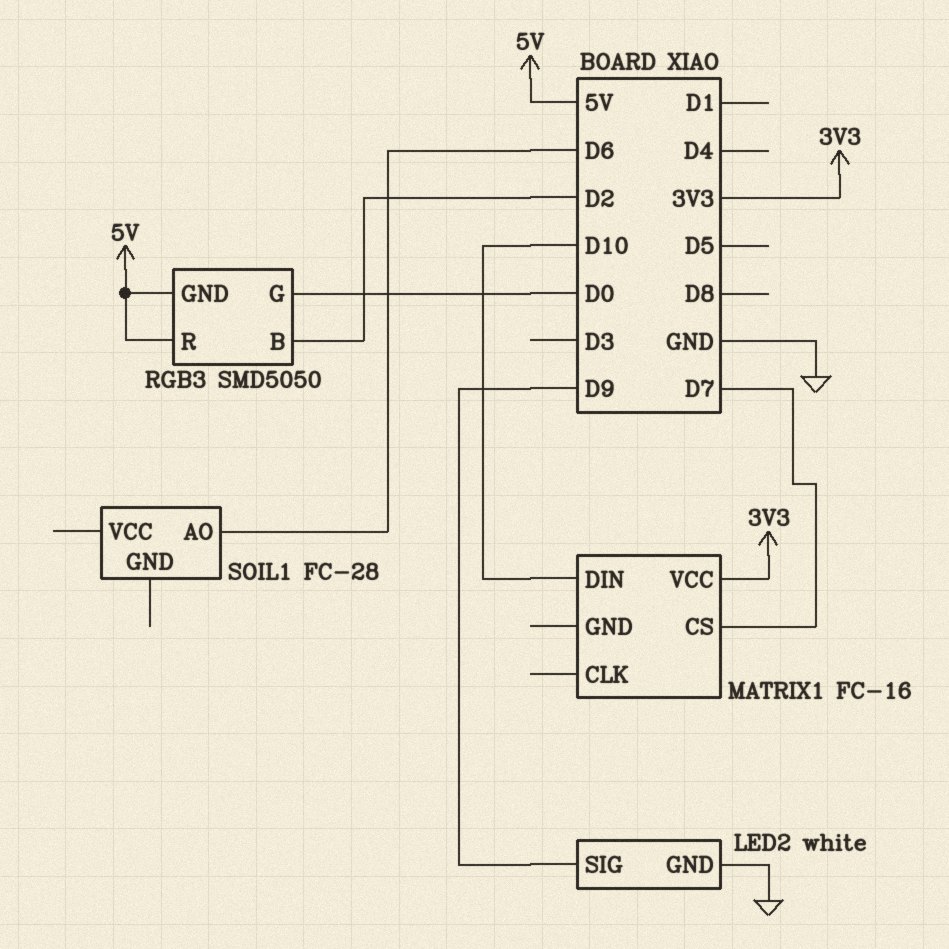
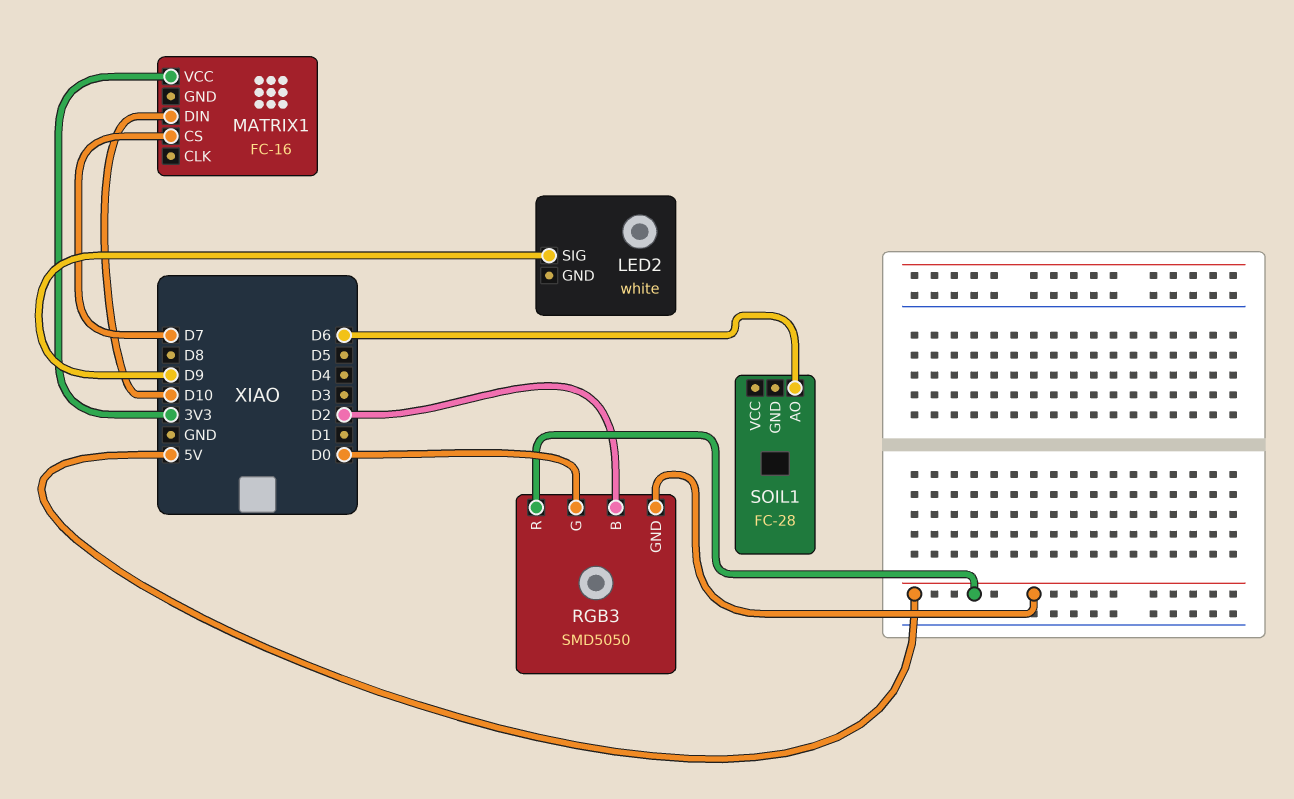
LED2 pin GND: GND -> none

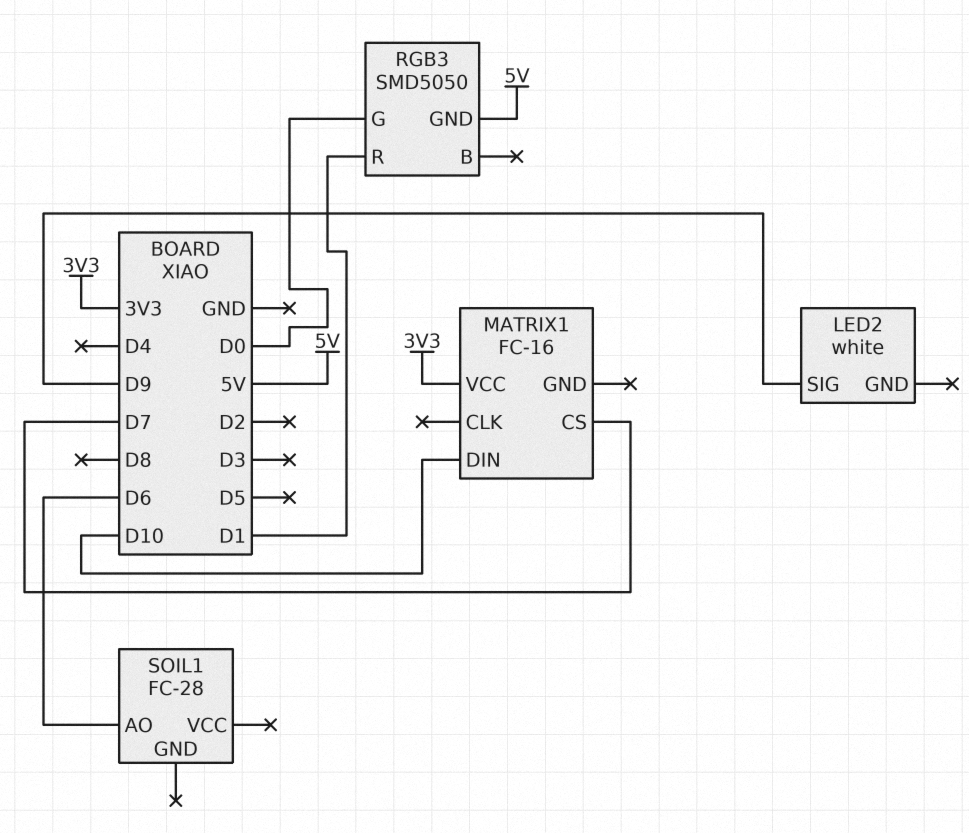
RGB3 pin B: D2 -> none
RGB3 pin R: 5V -> D1

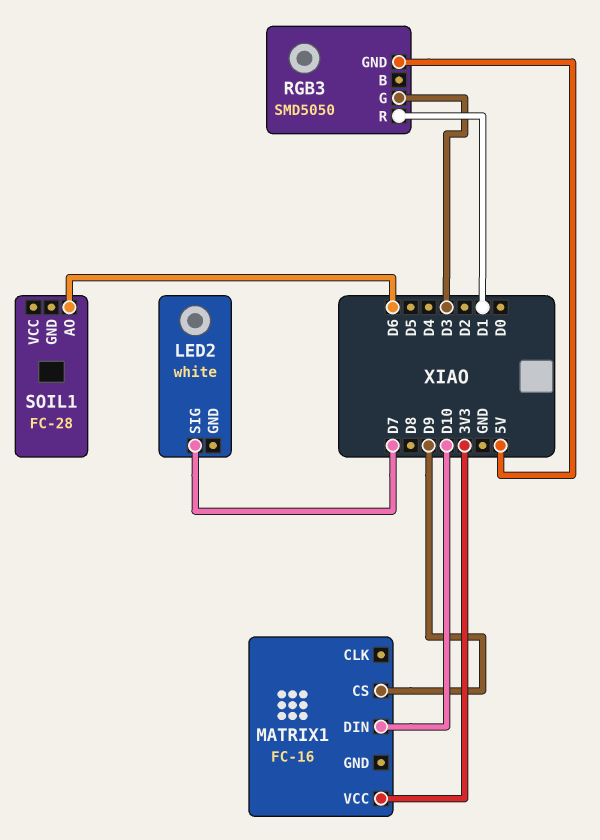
LED2 pin SIG: D9 -> D7
MATRIX1 pin CS: D7 -> D9
RGB3 pin G: D0 -> D3

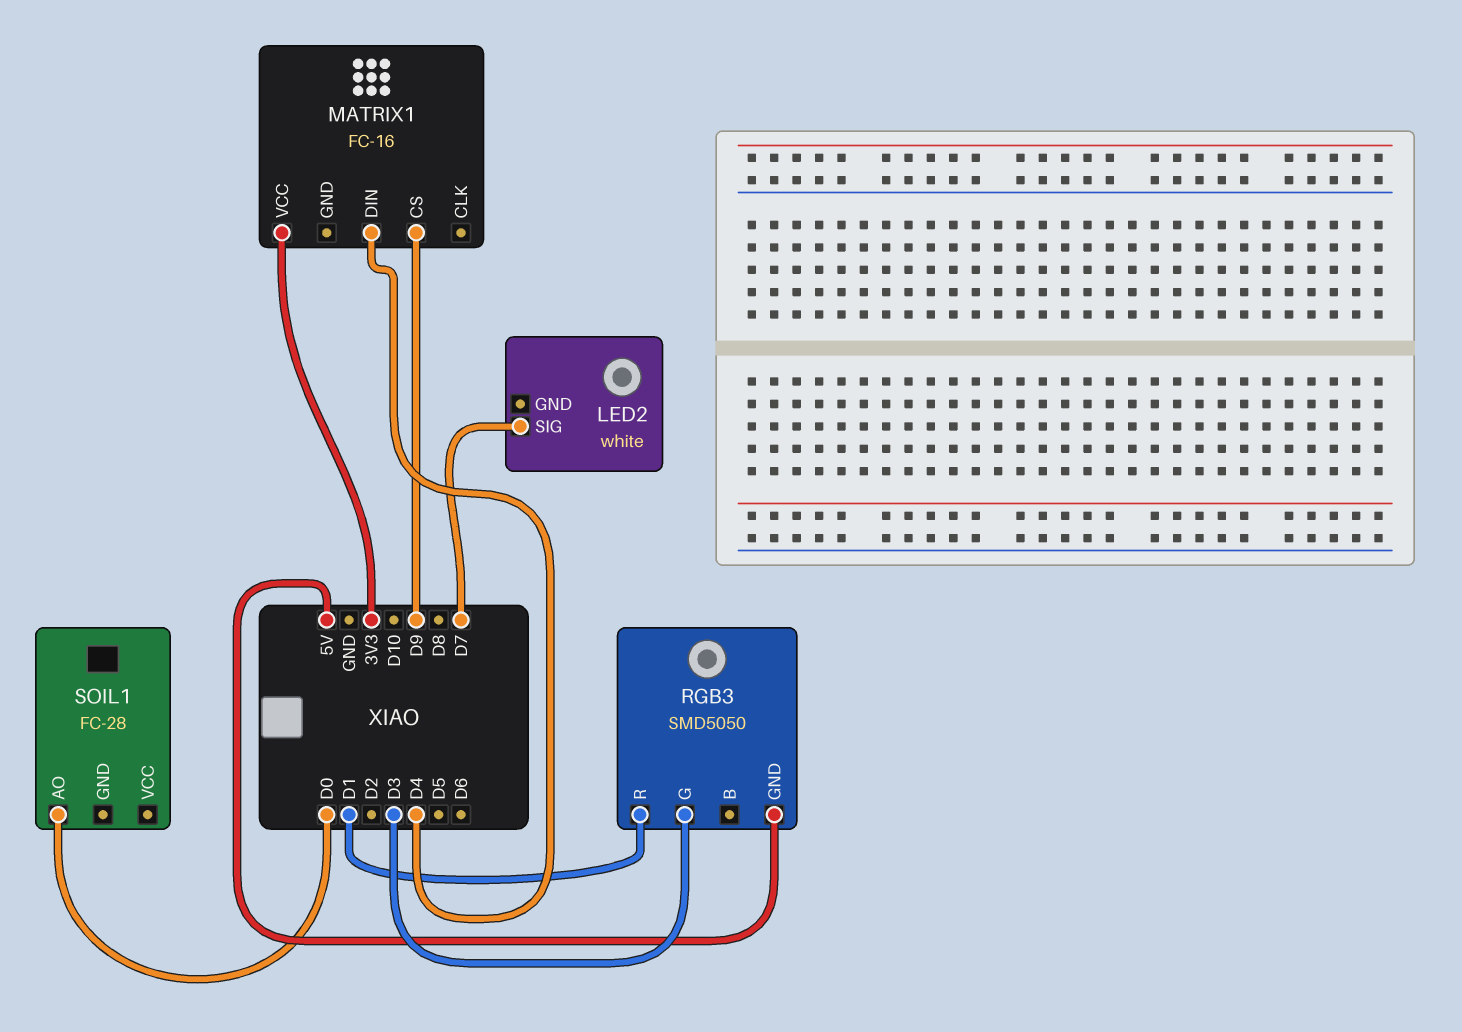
MATRIX1 pin DIN: D10 -> D4
SOIL1 pin AO: D6 -> D0

